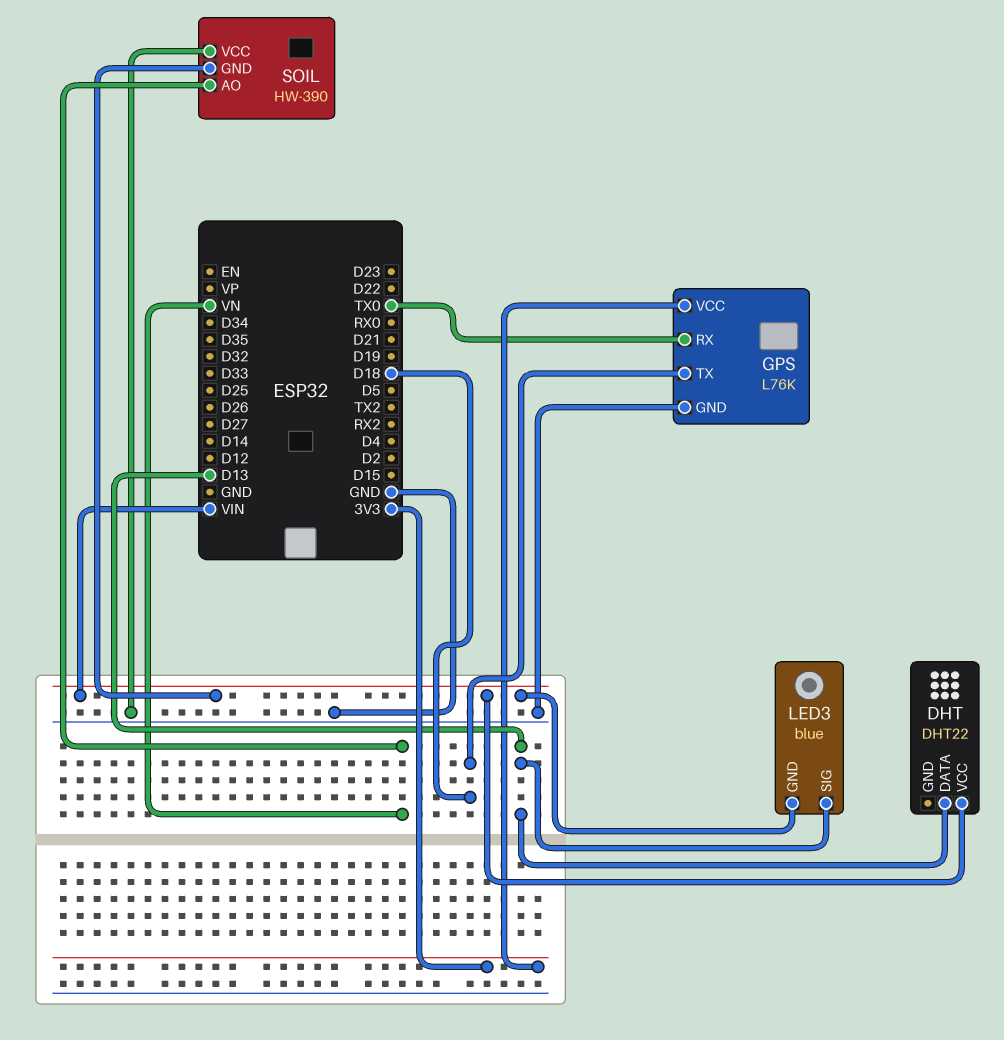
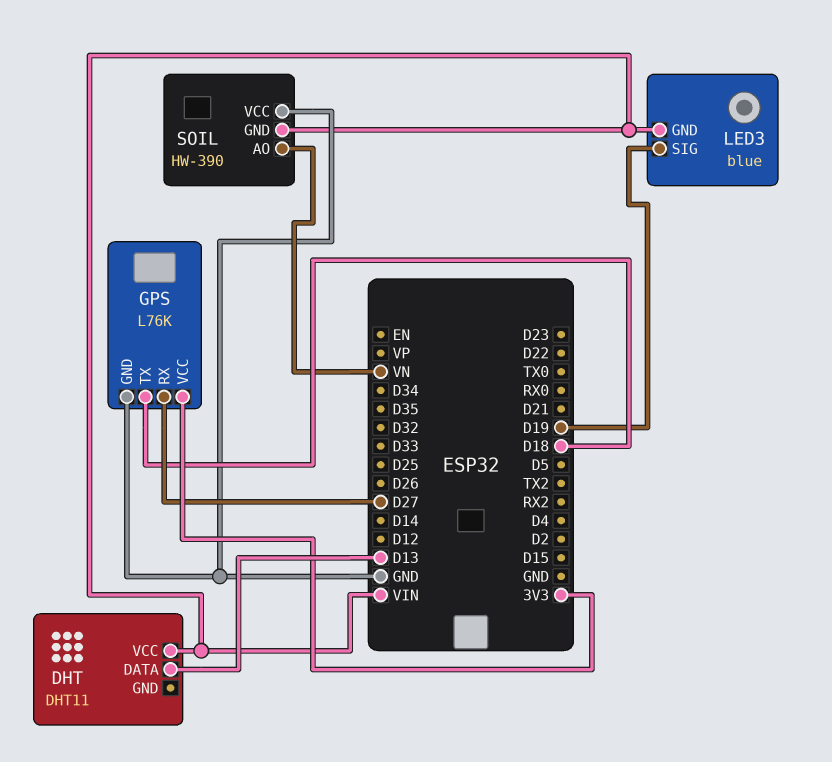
DHT: DHT22 -> DHT11
GPS pin RX: TX0 -> D27
LED3 pin SIG: D13 -> D19

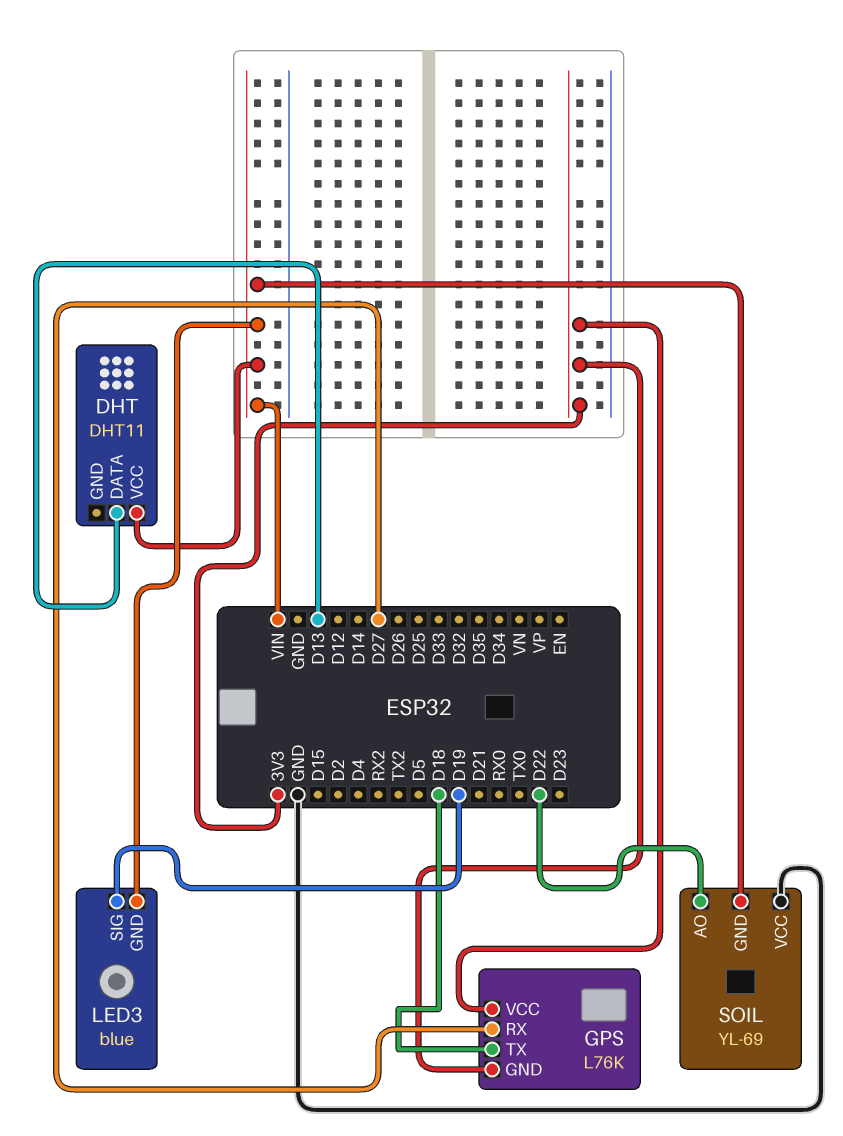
GPS pin GND: GND -> 3V3
SOIL: HW-390 -> YL-69
SOIL pin AO: VN -> D22

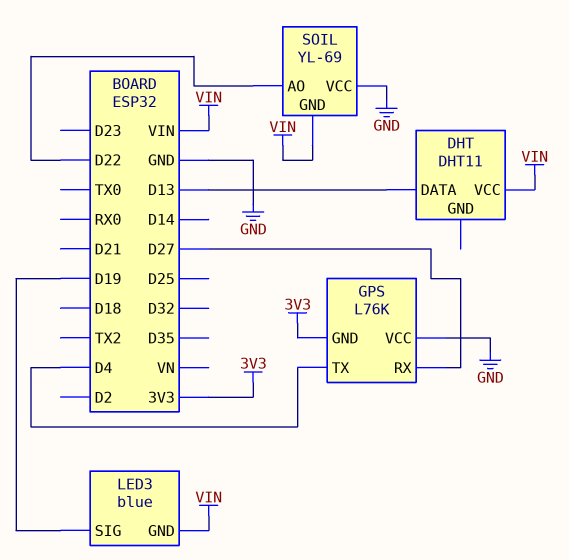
GPS pin TX: D18 -> D4
GPS pin VCC: 3V3 -> GND

